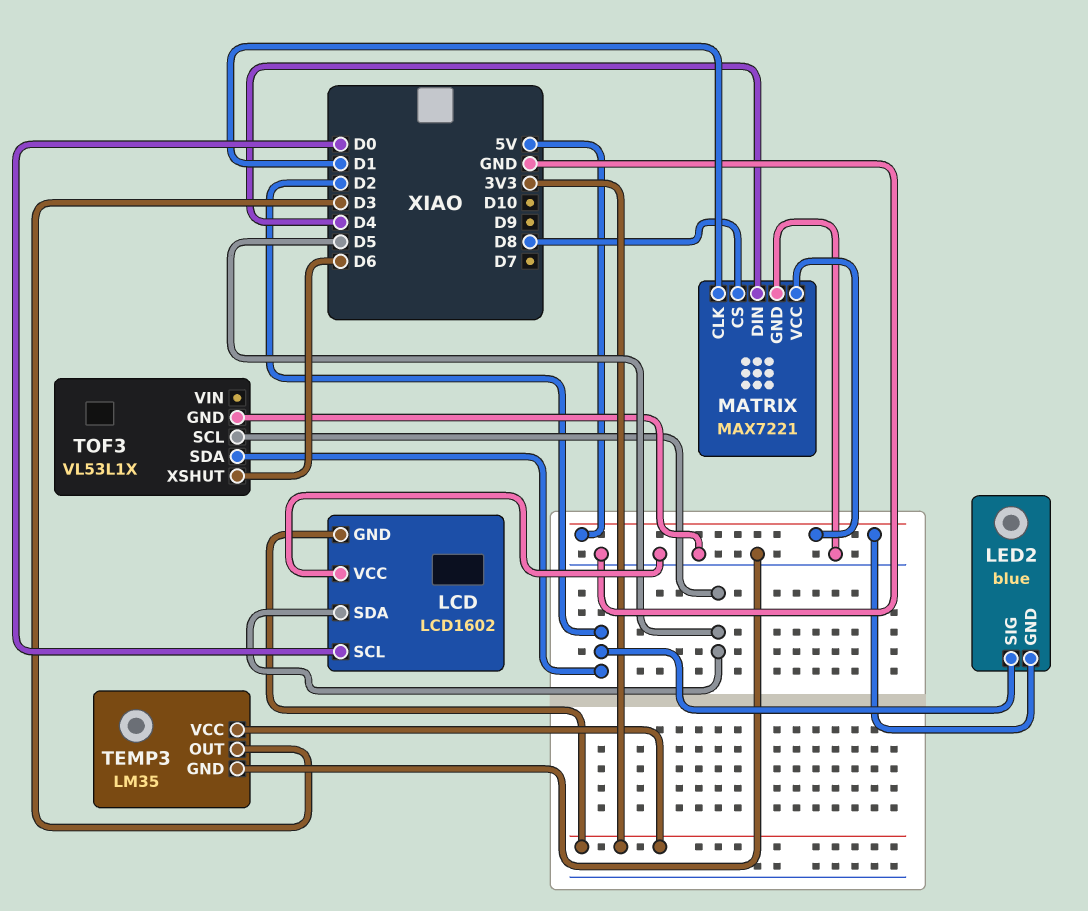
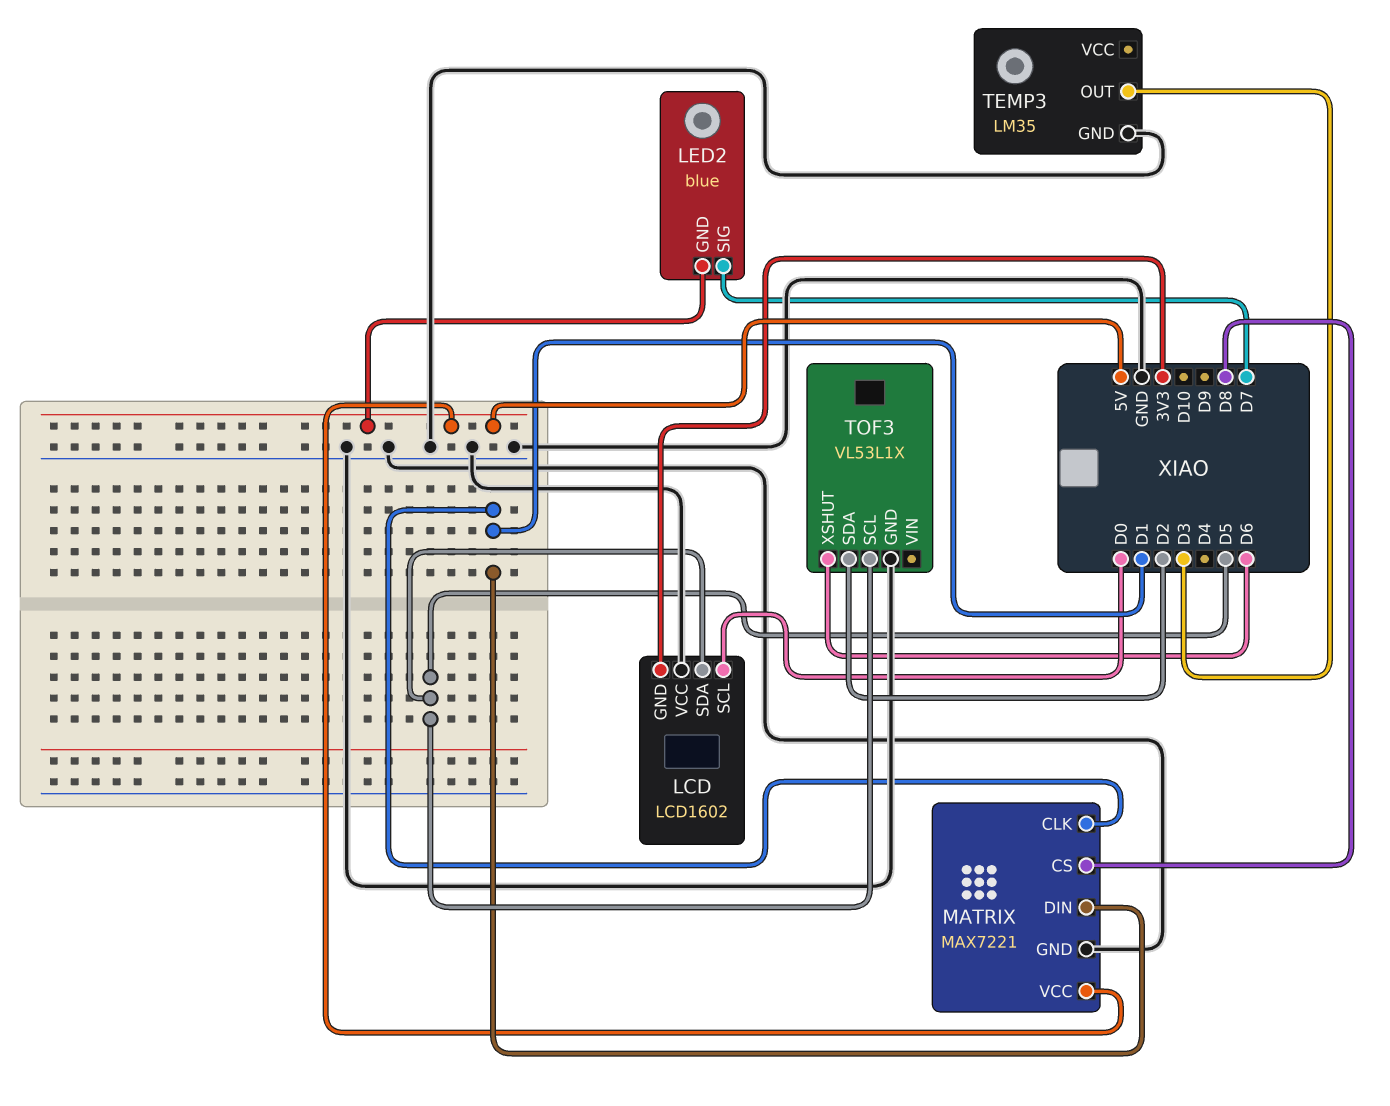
LED2 pin SIG: D2 -> D7
MATRIX pin DIN: D4 -> D1
TEMP3 pin VCC: 3V3 -> none

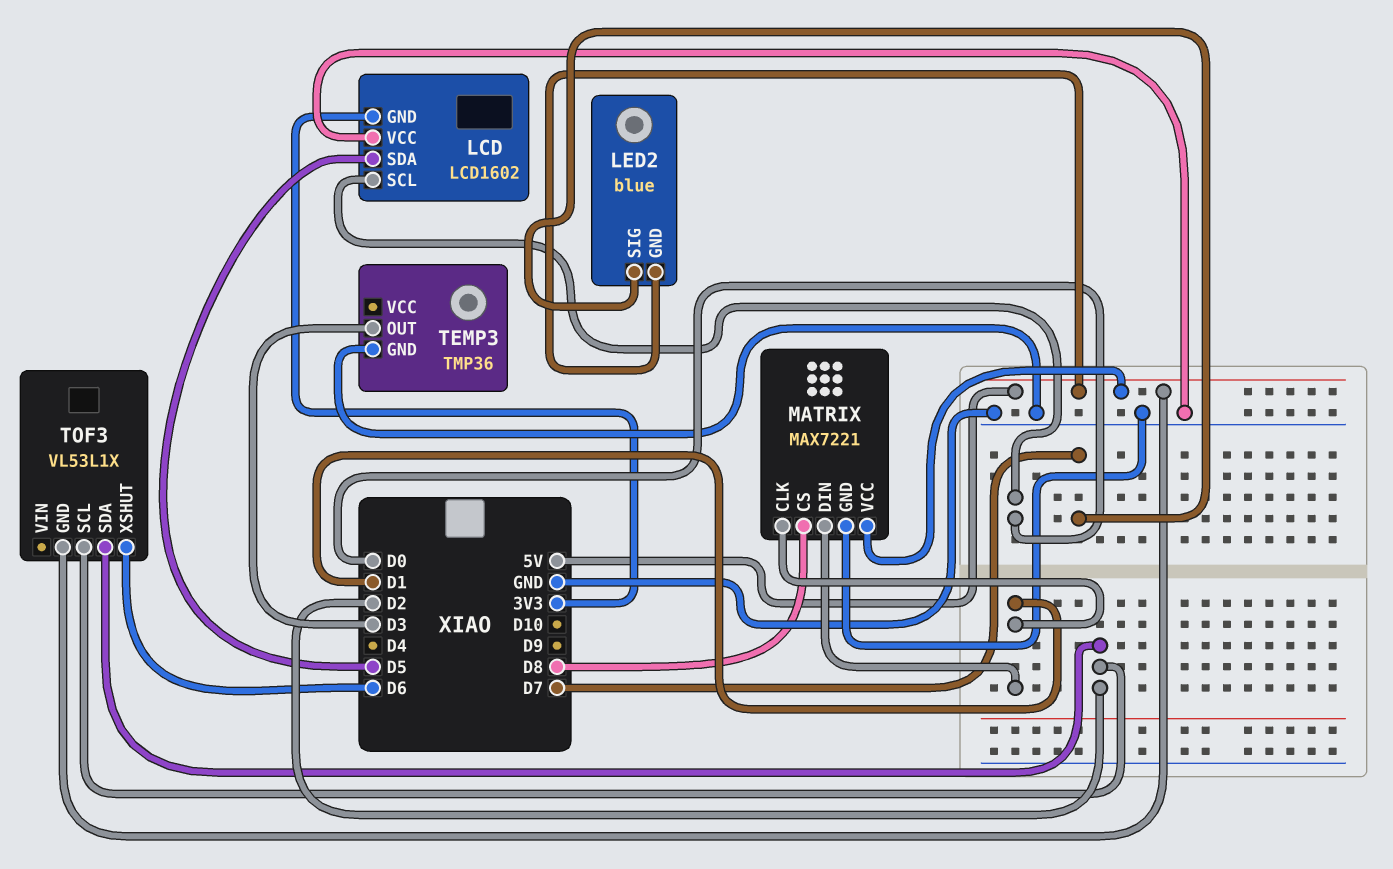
TEMP3: LM35 -> TMP36
TOF3 pin GND: GND -> 5V
TOF3 pin SCL: D5 -> D2

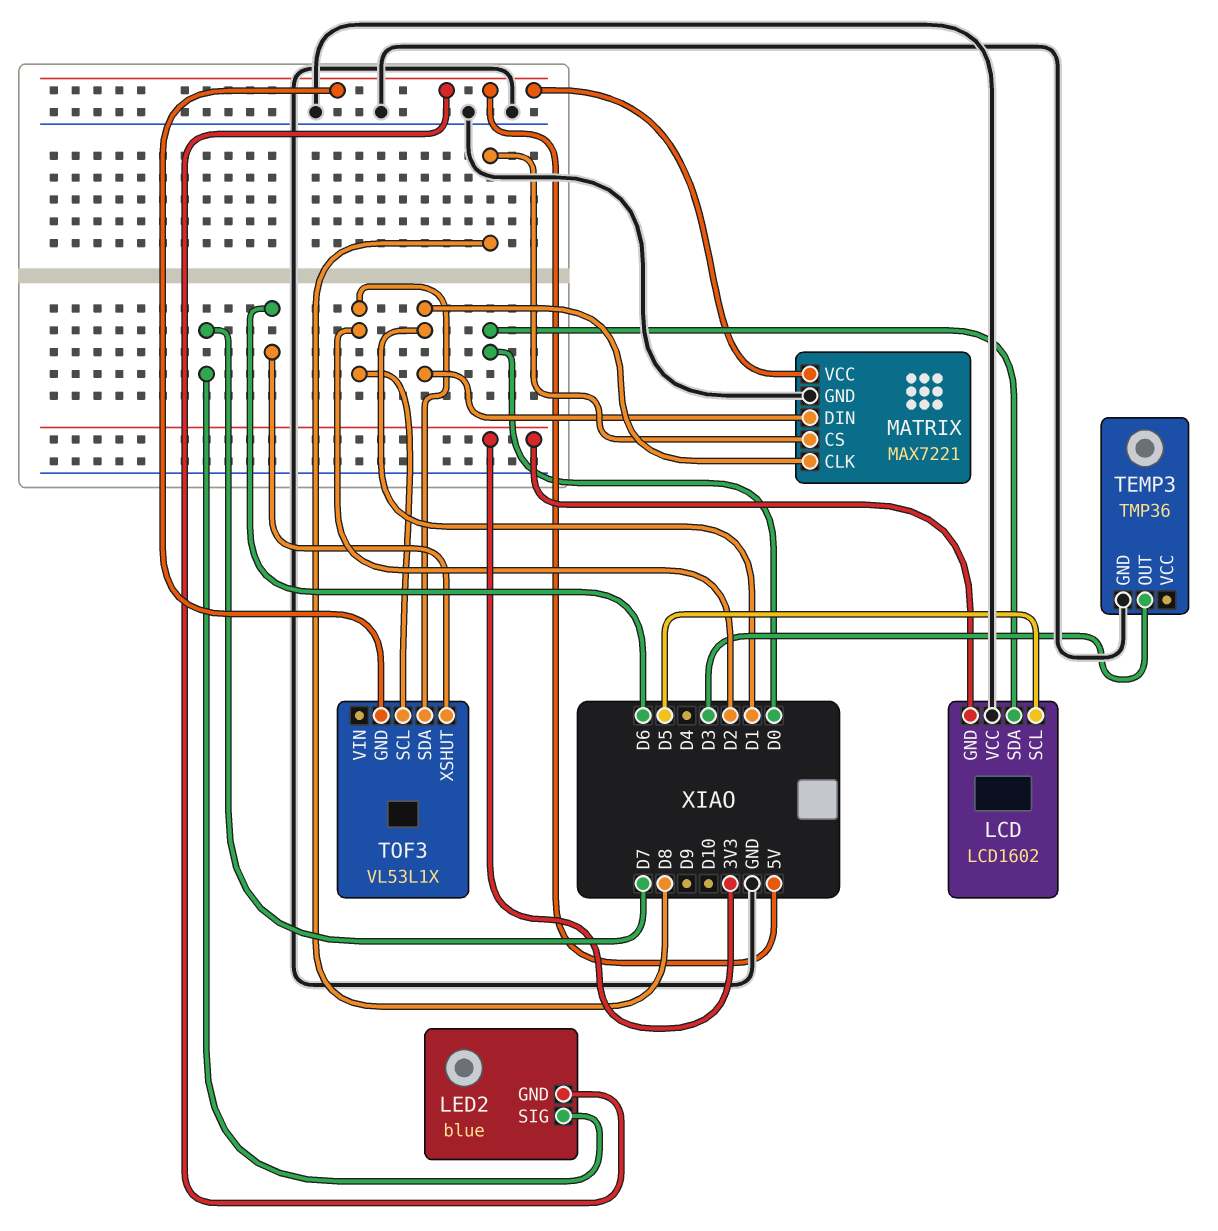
LCD pin SCL: D0 -> D5
LCD pin SDA: D5 -> D0

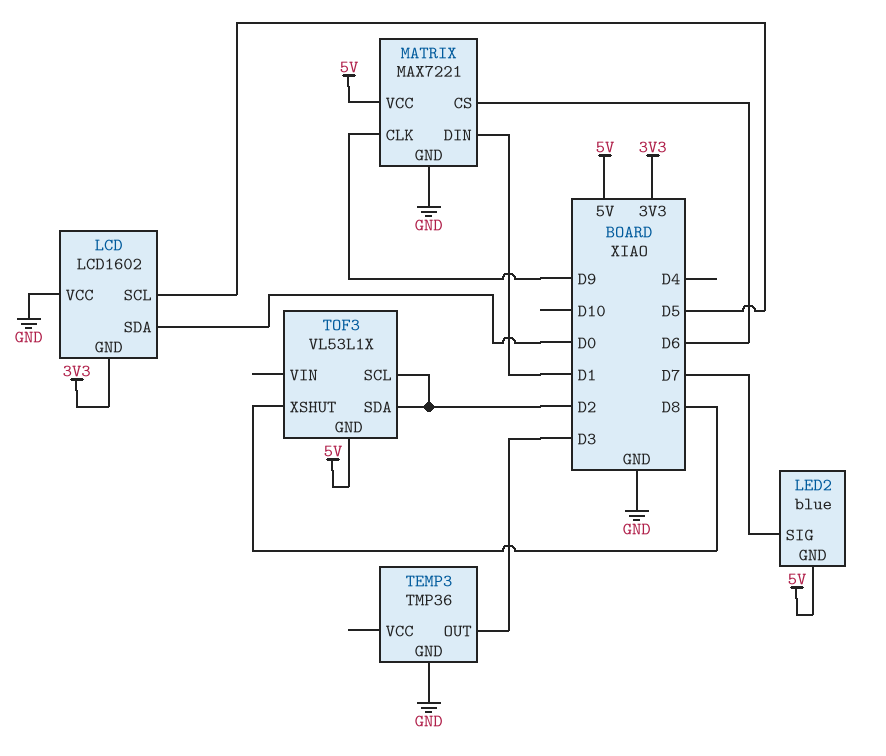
MATRIX pin CLK: D1 -> D9
MATRIX pin CS: D8 -> D6
TOF3 pin XSHUT: D6 -> D8

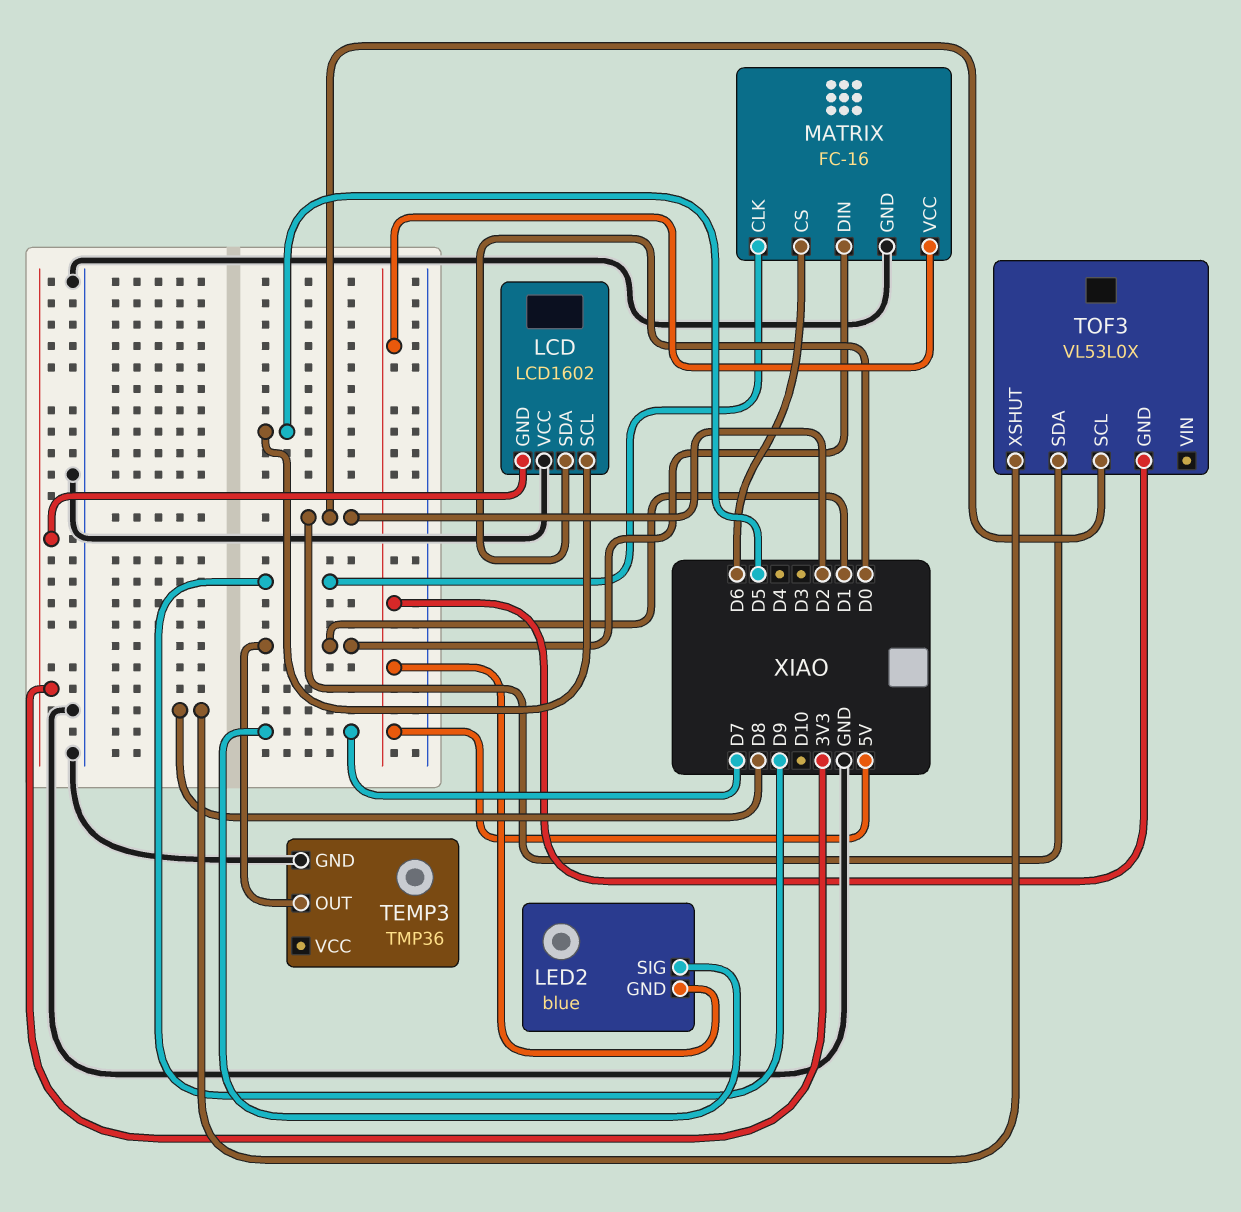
MATRIX: MAX7221 -> FC-16
TEMP3 pin OUT: D3 -> D1
TOF3: VL53L1X -> VL53L0X

